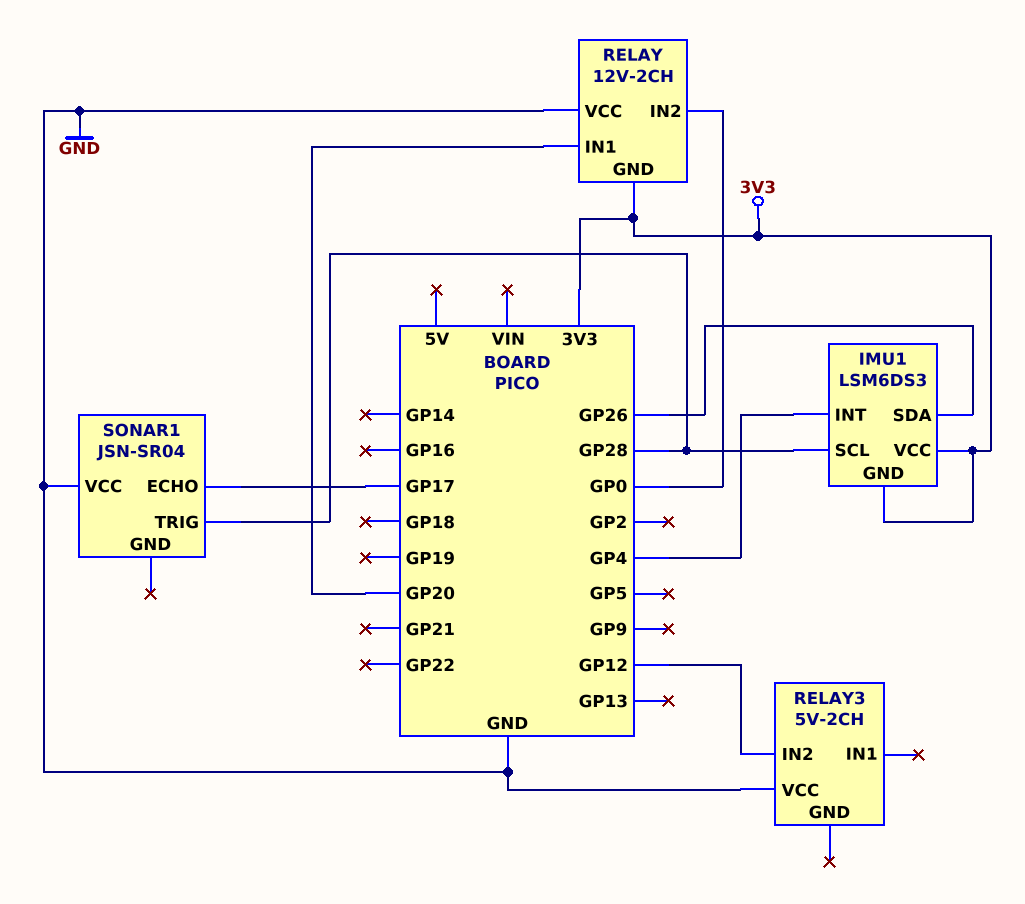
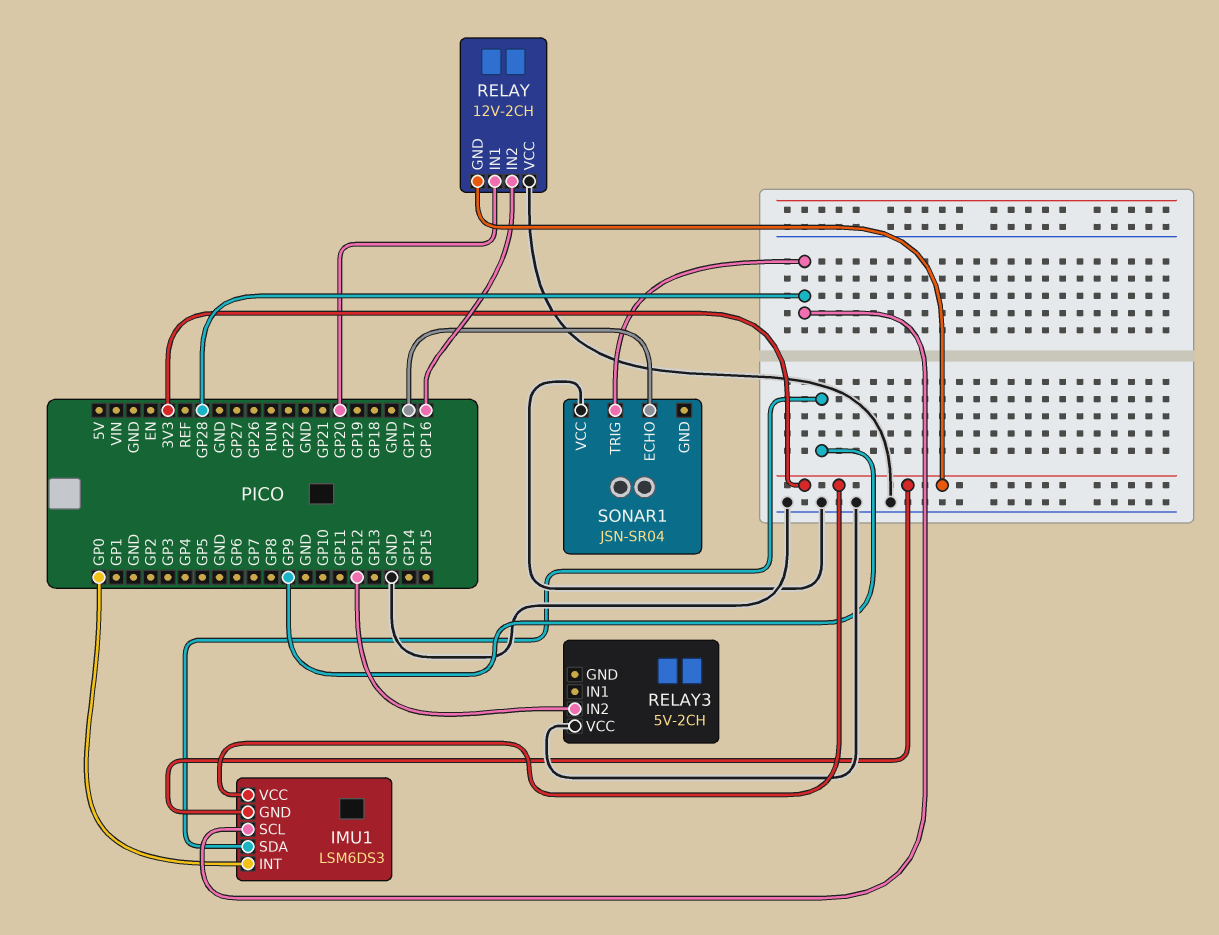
IMU1 pin INT: GP4 -> GP0
IMU1 pin SDA: GP26 -> GP9
RELAY pin IN2: GP0 -> GP16

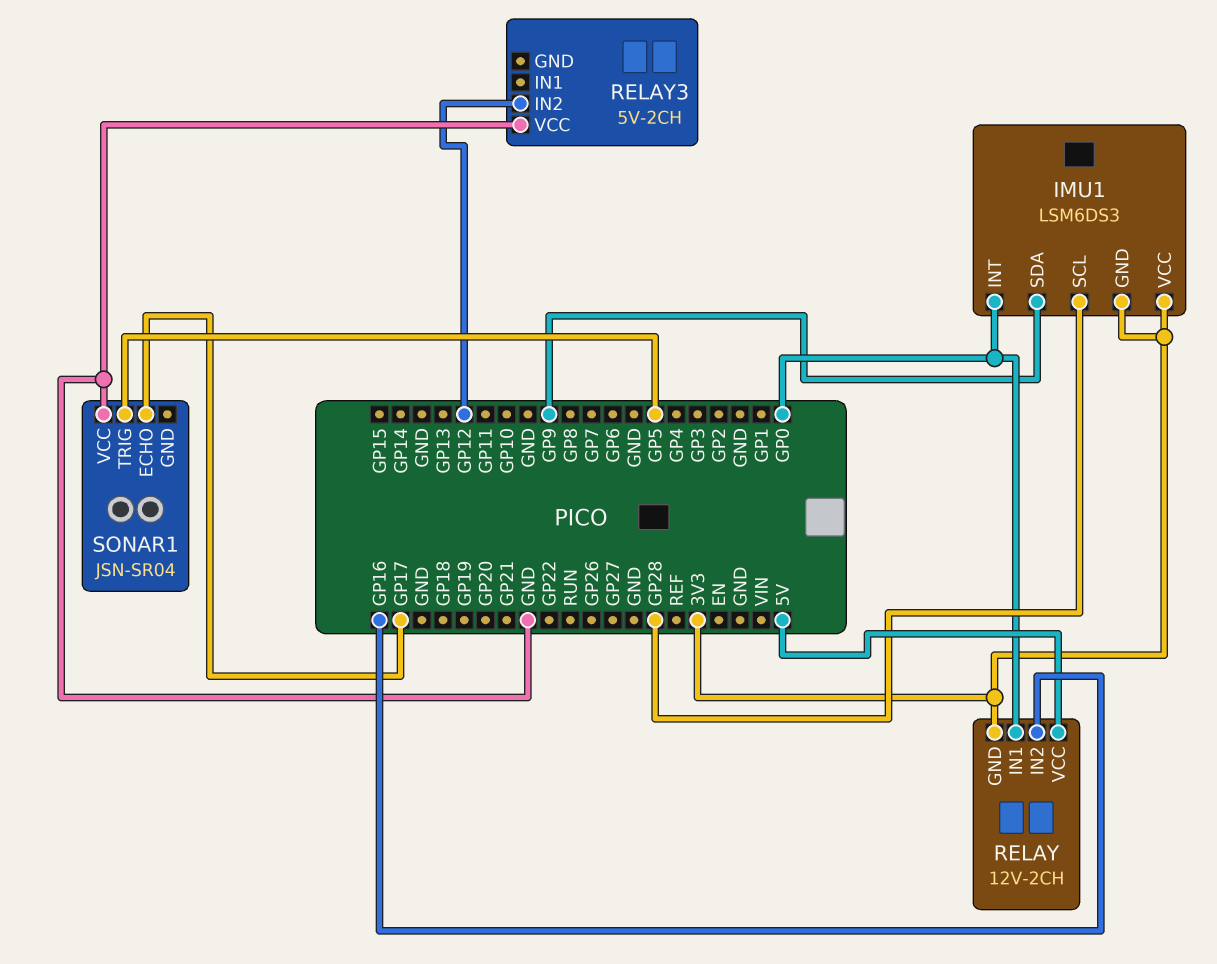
RELAY pin IN1: GP20 -> GP0
RELAY pin VCC: GND -> 5V
SONAR1 pin TRIG: GP28 -> GP5

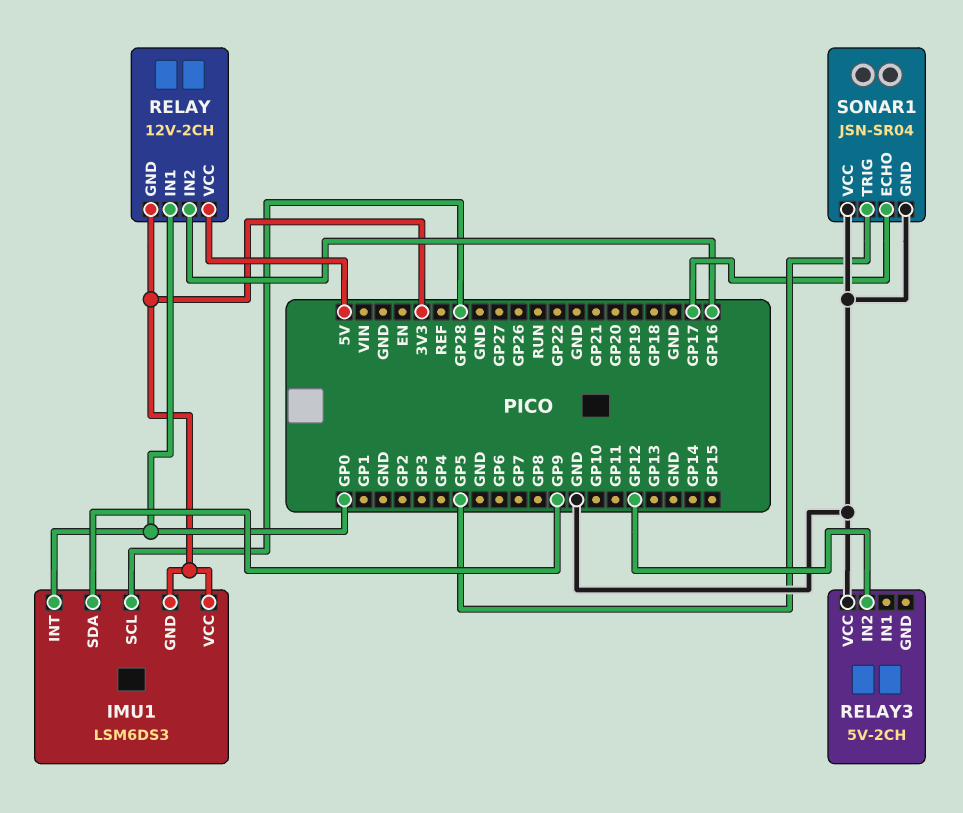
SONAR1 pin GND: none -> GND

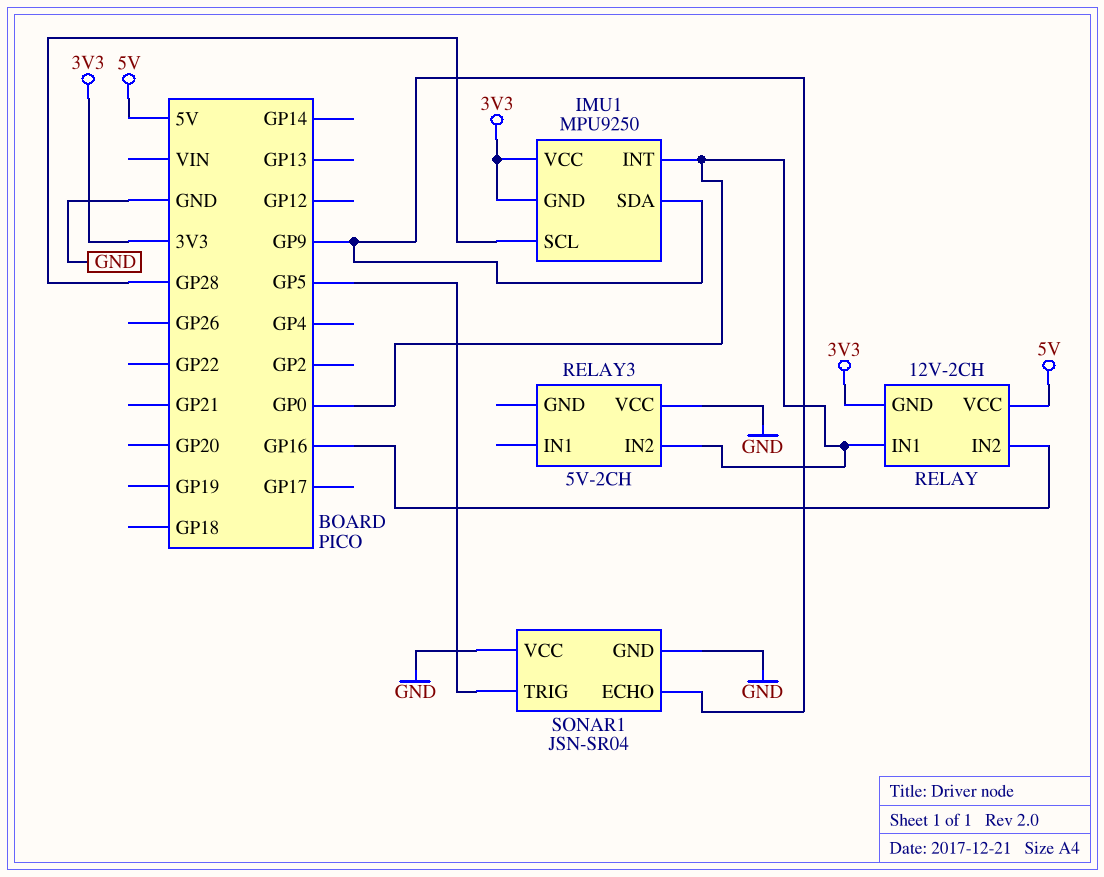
IMU1: LSM6DS3 -> MPU9250
RELAY3 pin IN2: GP12 -> GP0
SONAR1 pin ECHO: GP17 -> GP9

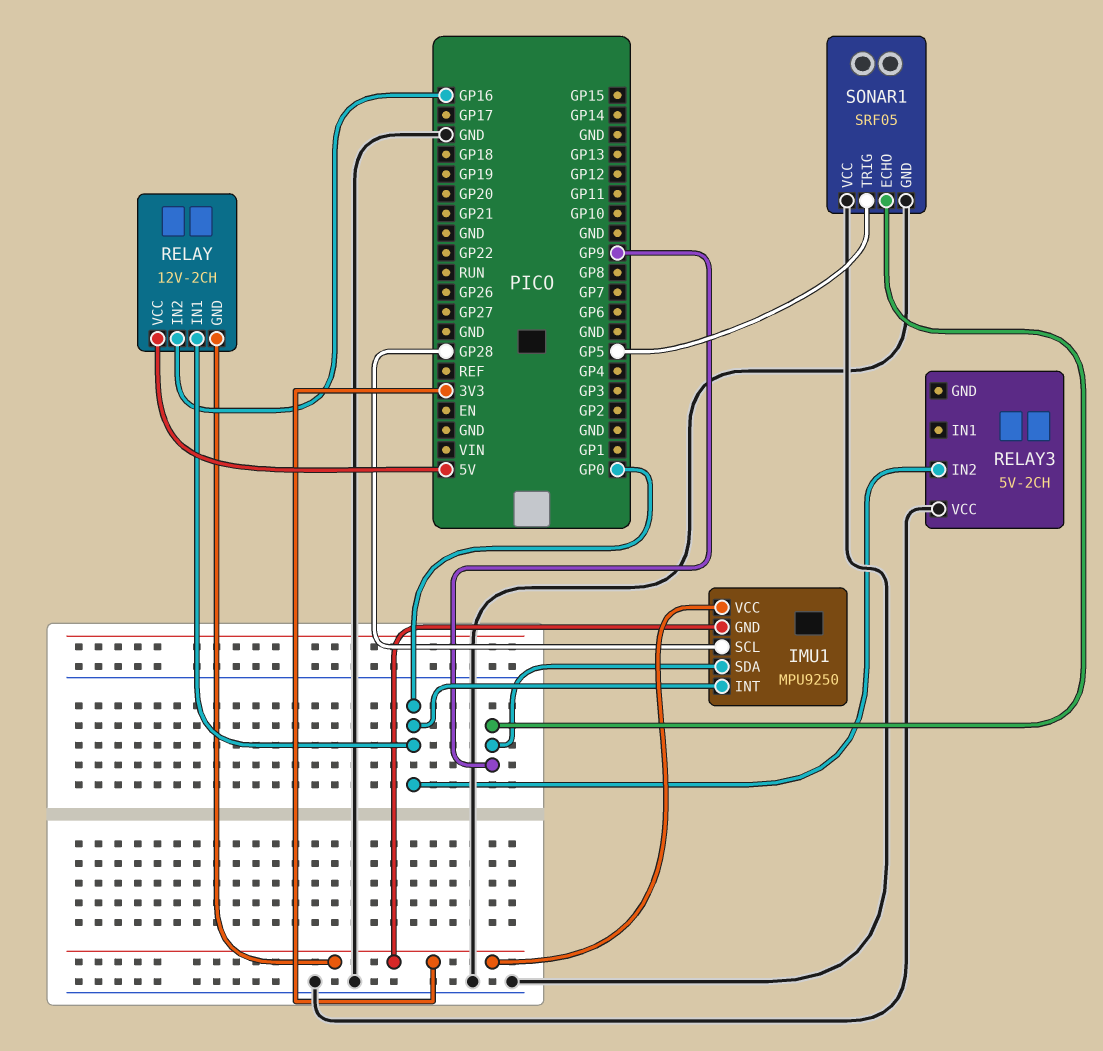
SONAR1: JSN-SR04 -> SRF05

